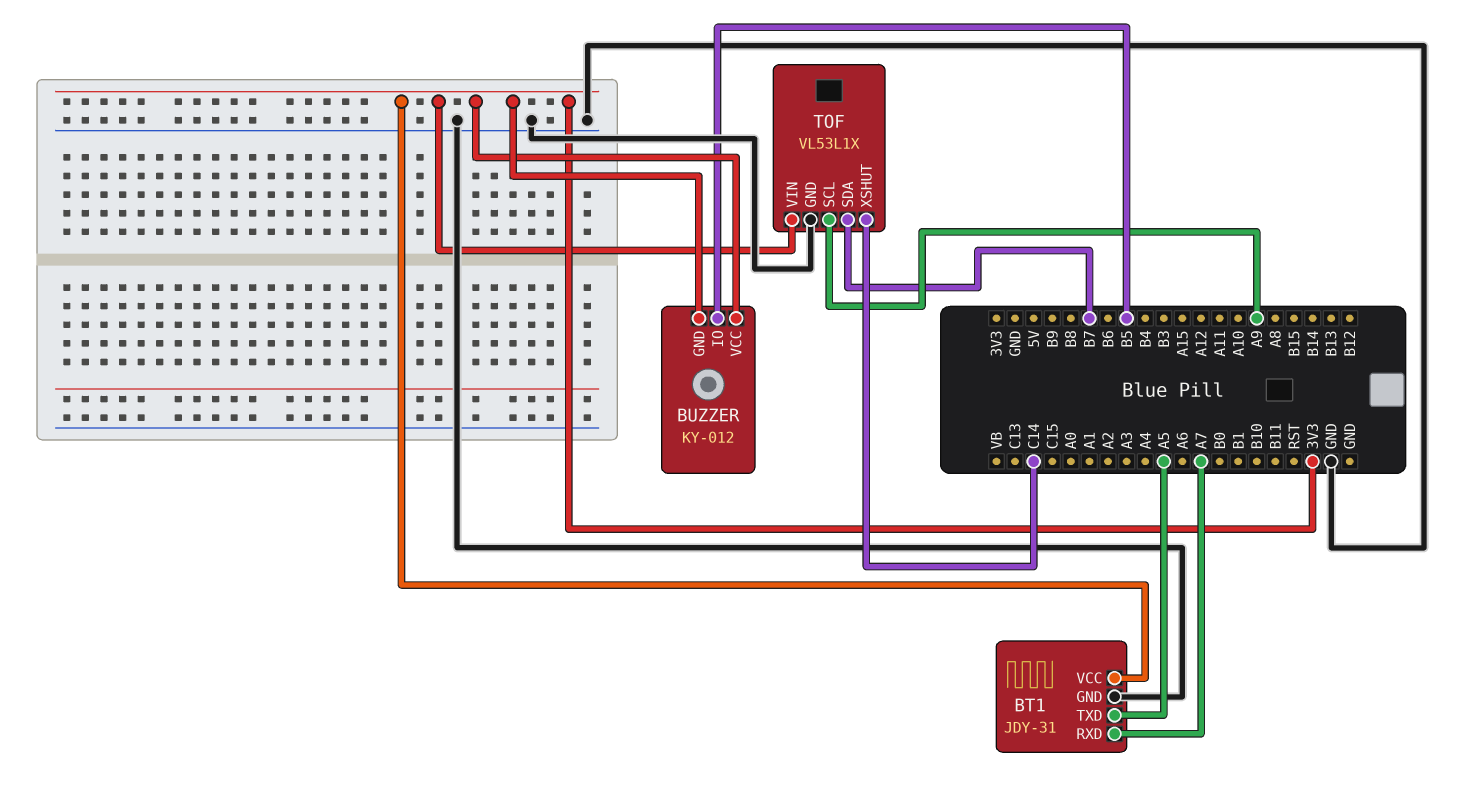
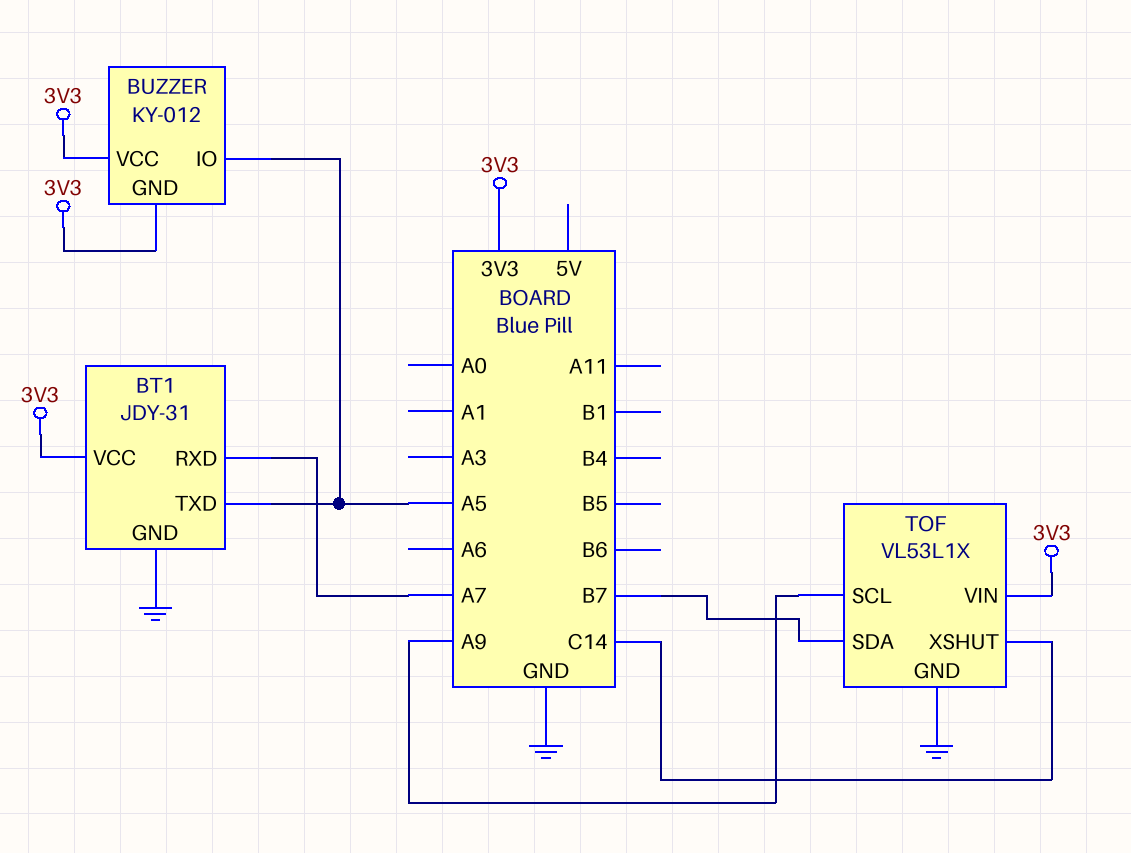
BUZZER pin IO: B5 -> A5

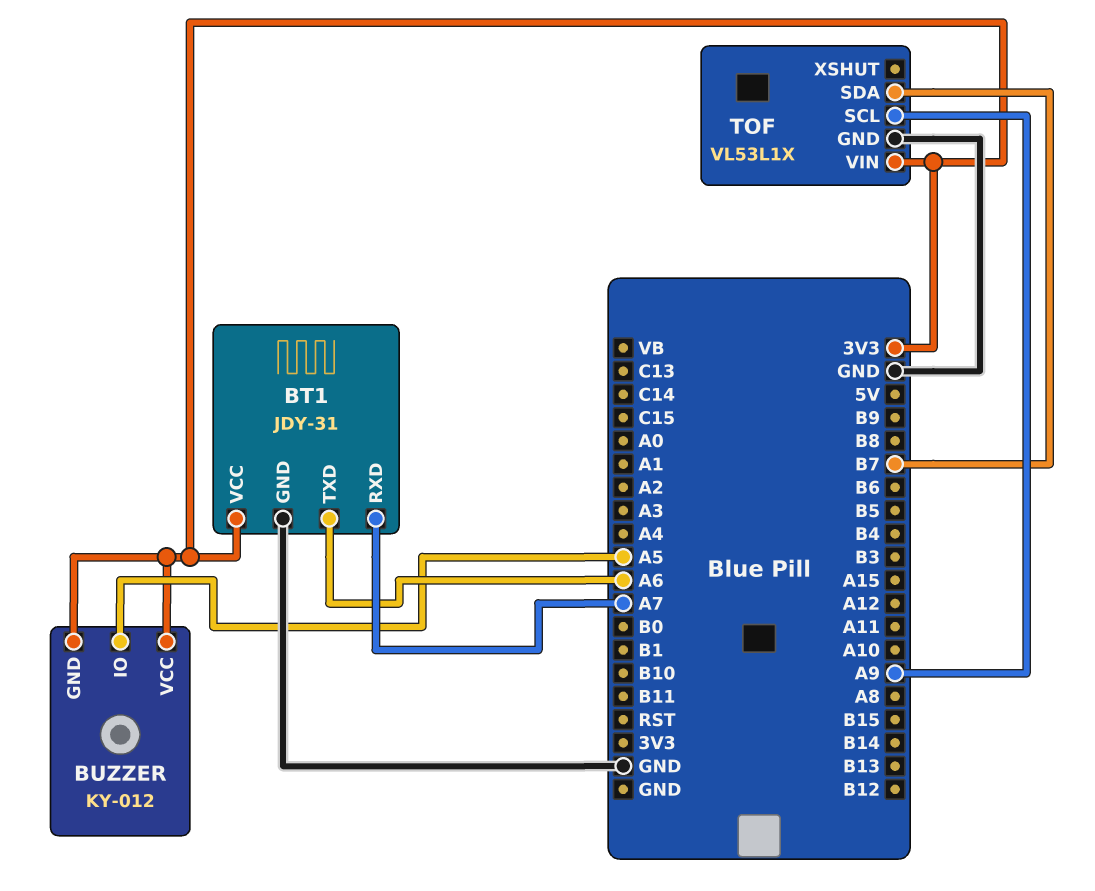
BT1 pin TXD: A5 -> A6
TOF pin XSHUT: C14 -> none

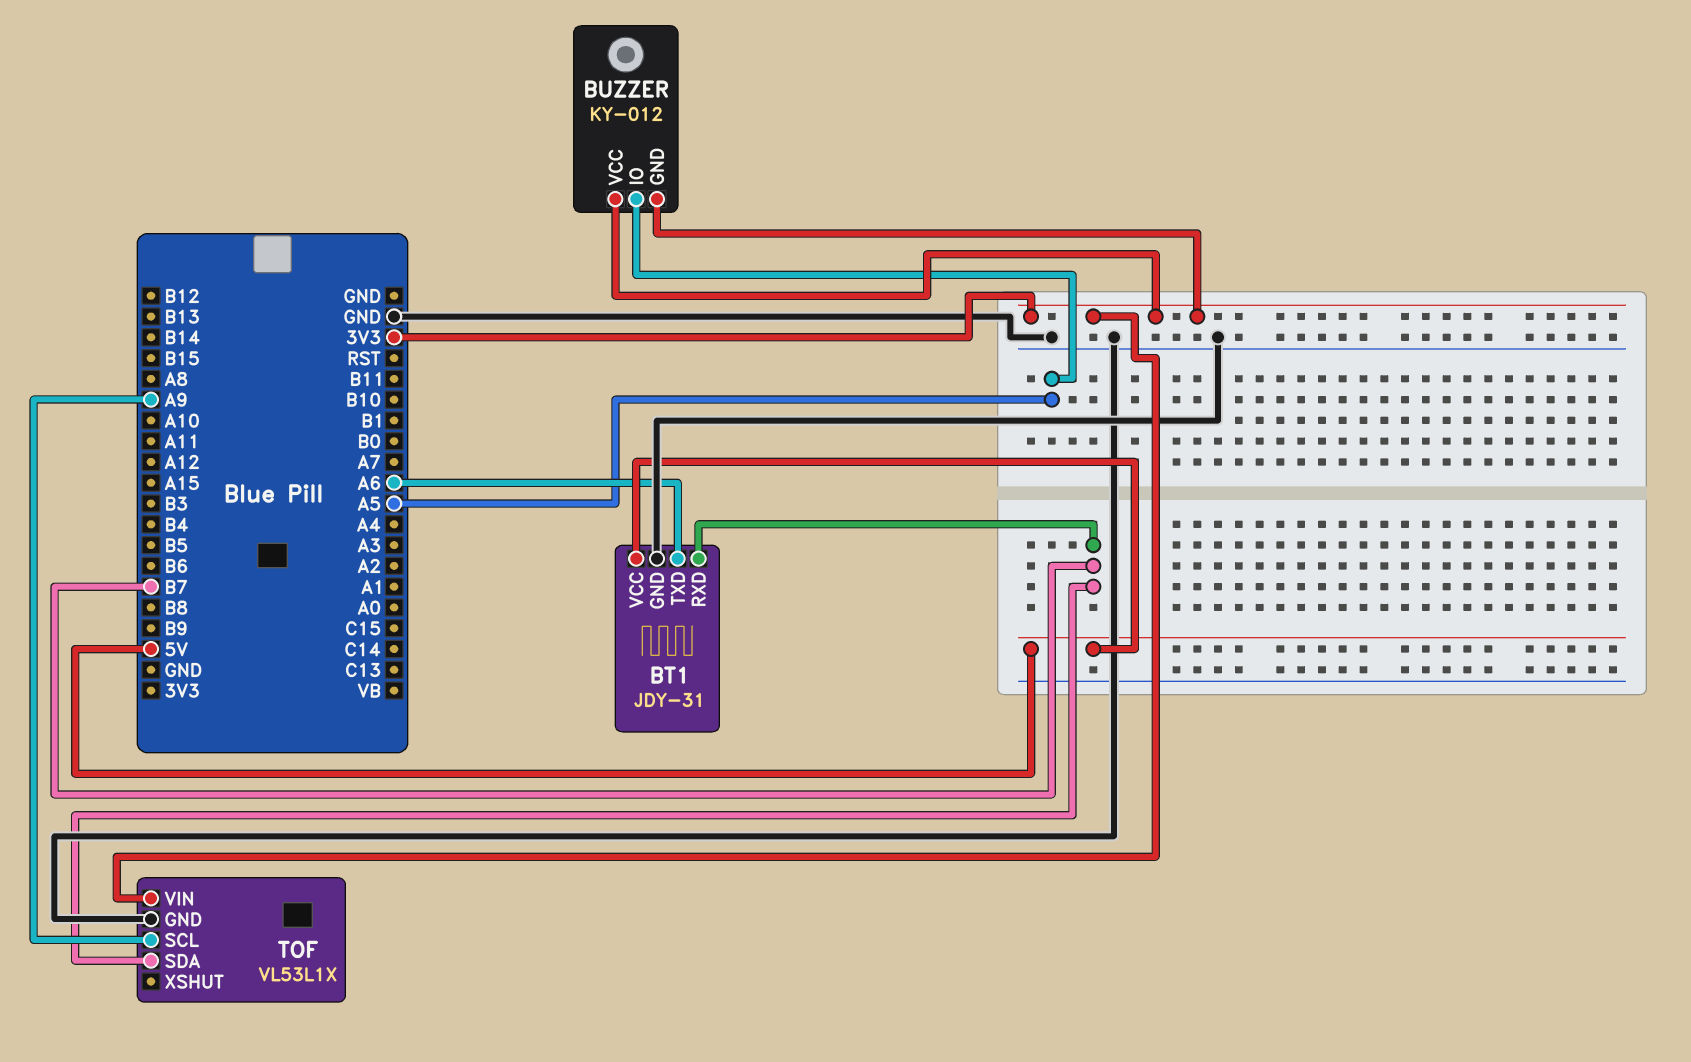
BT1 pin RXD: A7 -> B7
BT1 pin VCC: 3V3 -> 5V

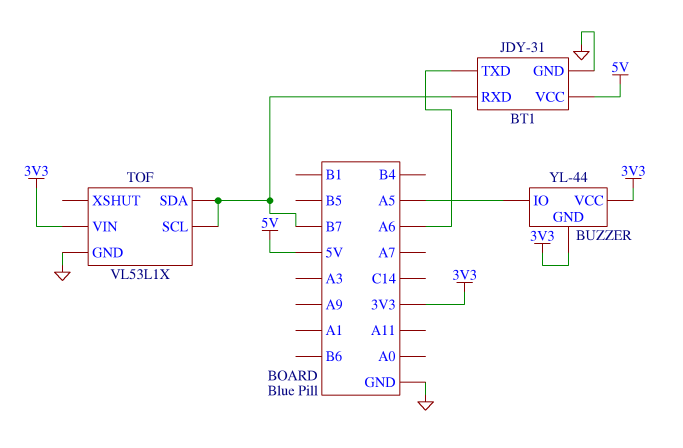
BUZZER: KY-012 -> YL-44
TOF pin SCL: A9 -> B7

